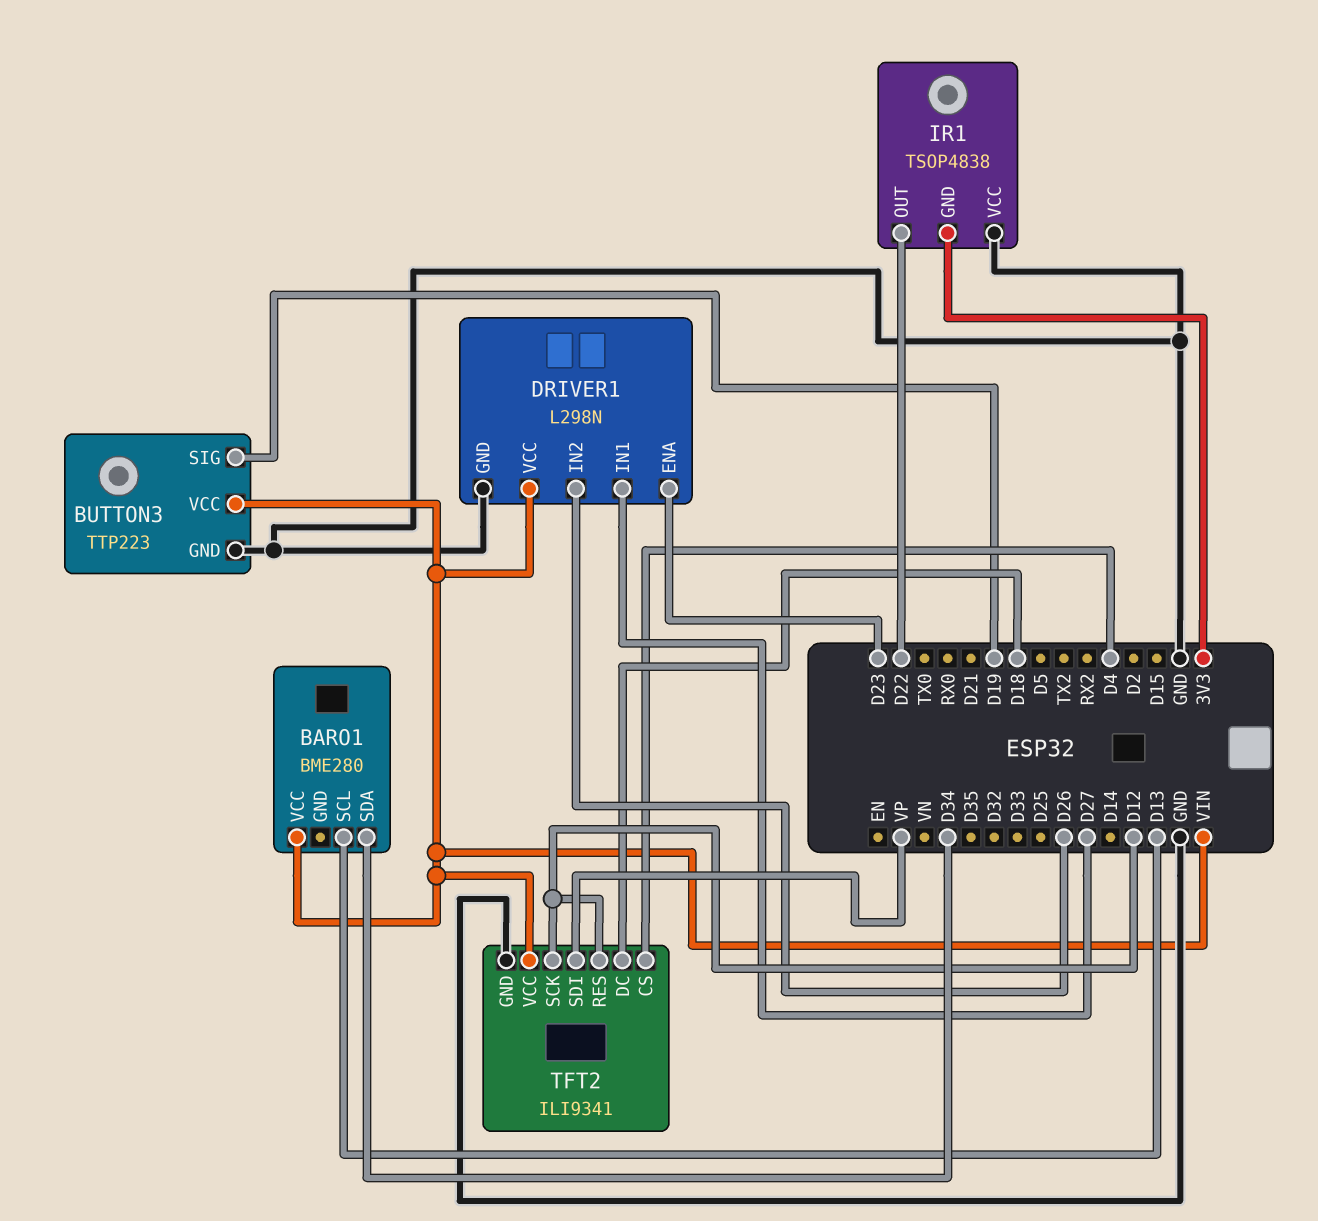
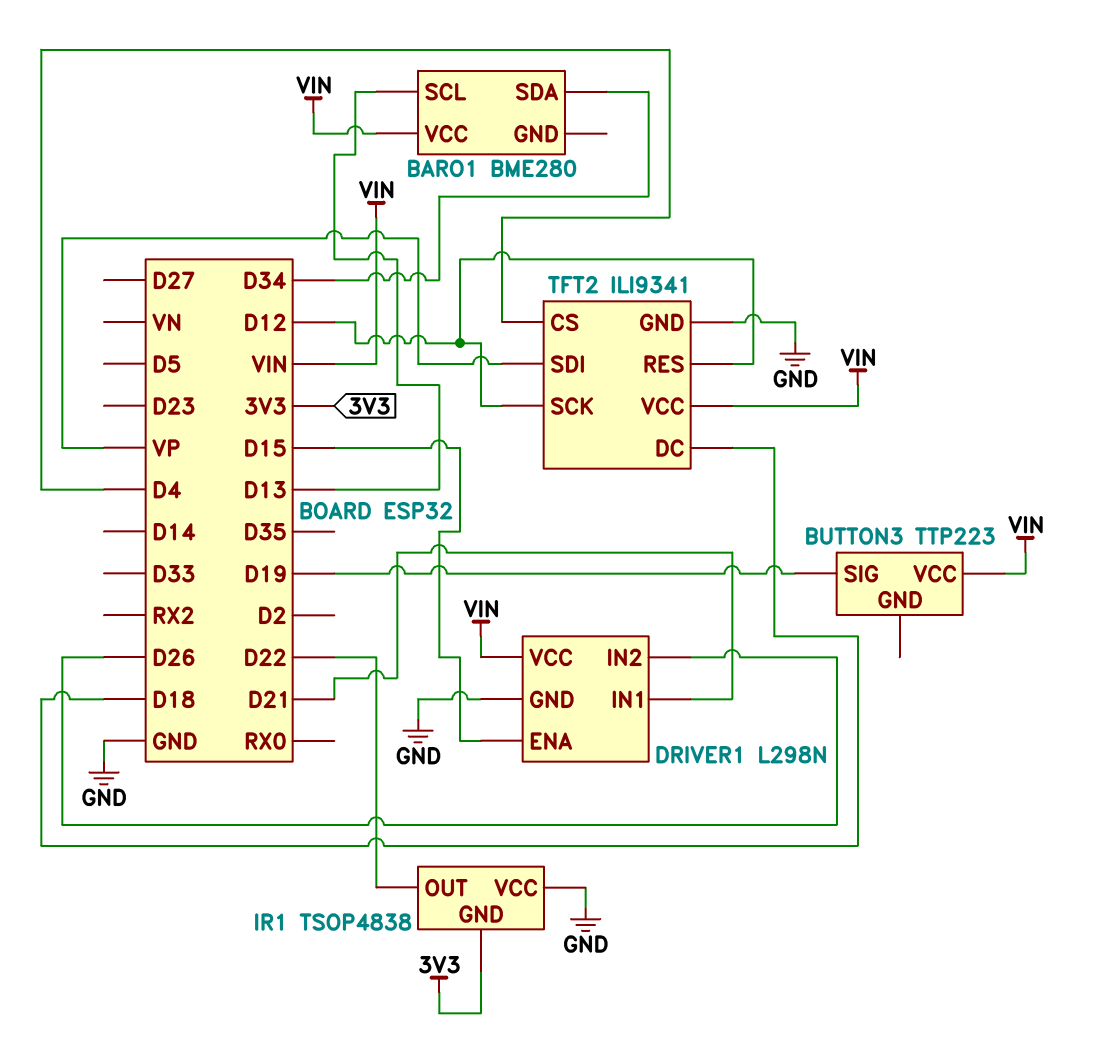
BUTTON3 pin GND: GND -> none
DRIVER1 pin ENA: D23 -> D15
DRIVER1 pin IN1: D27 -> D21

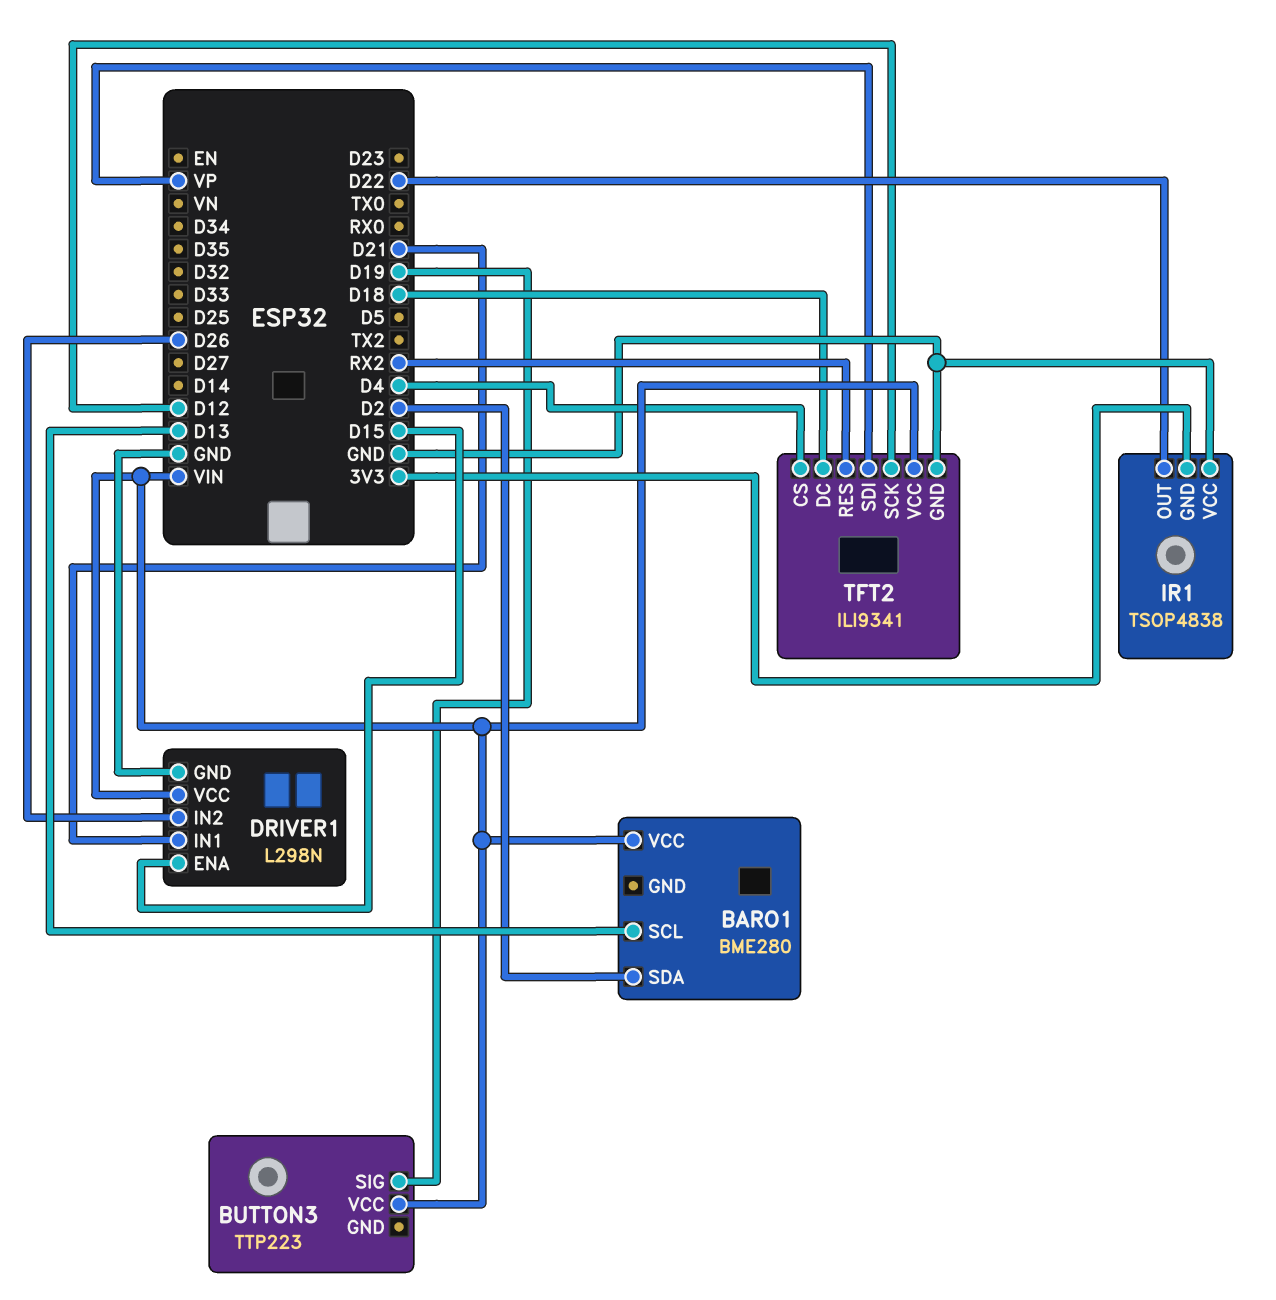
BARO1 pin SDA: D34 -> D2
TFT2 pin RES: D12 -> RX2

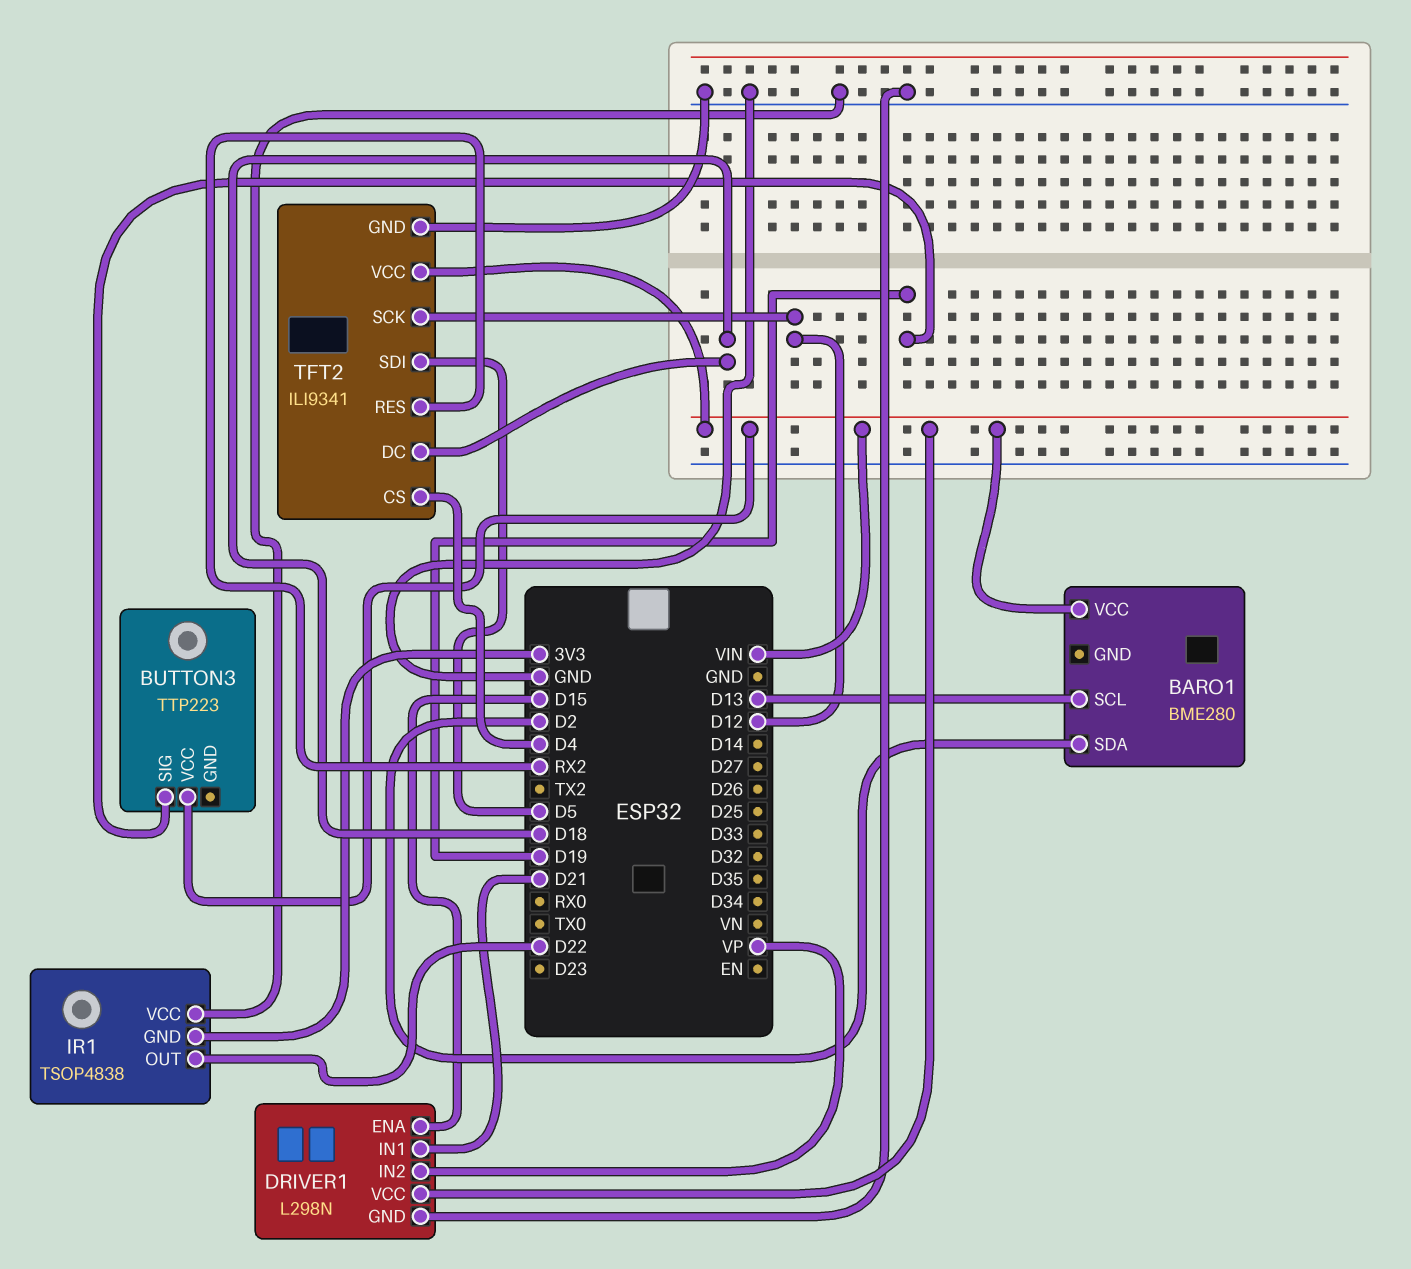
DRIVER1 pin IN2: D26 -> VP
TFT2 pin SDI: VP -> D5

